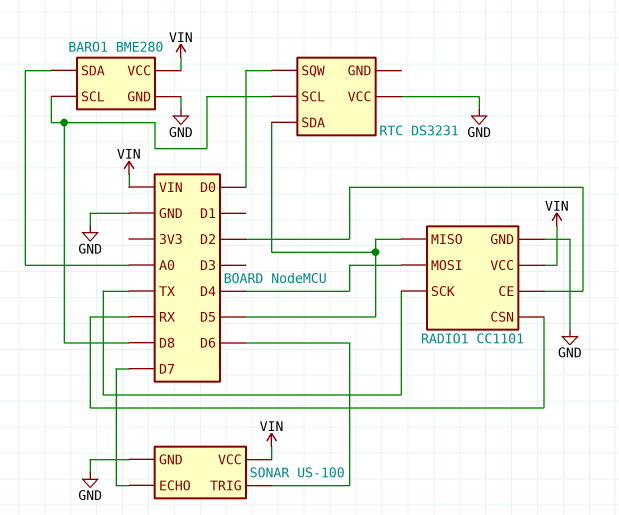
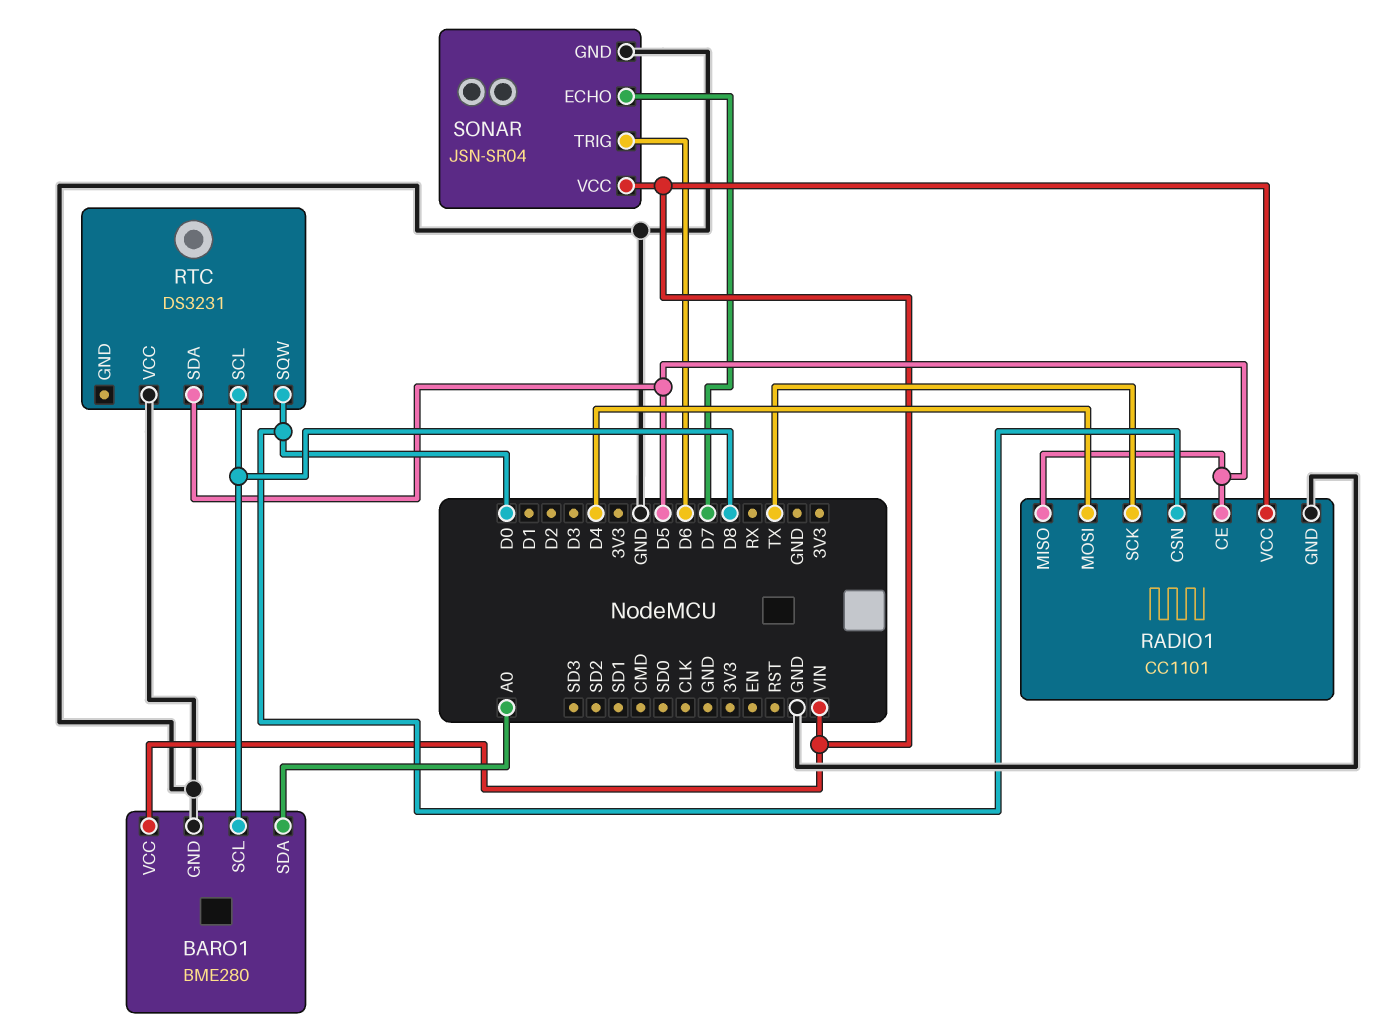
RADIO1 pin CE: D2 -> D5
RADIO1 pin CSN: RX -> D0
SONAR: US-100 -> JSN-SR04

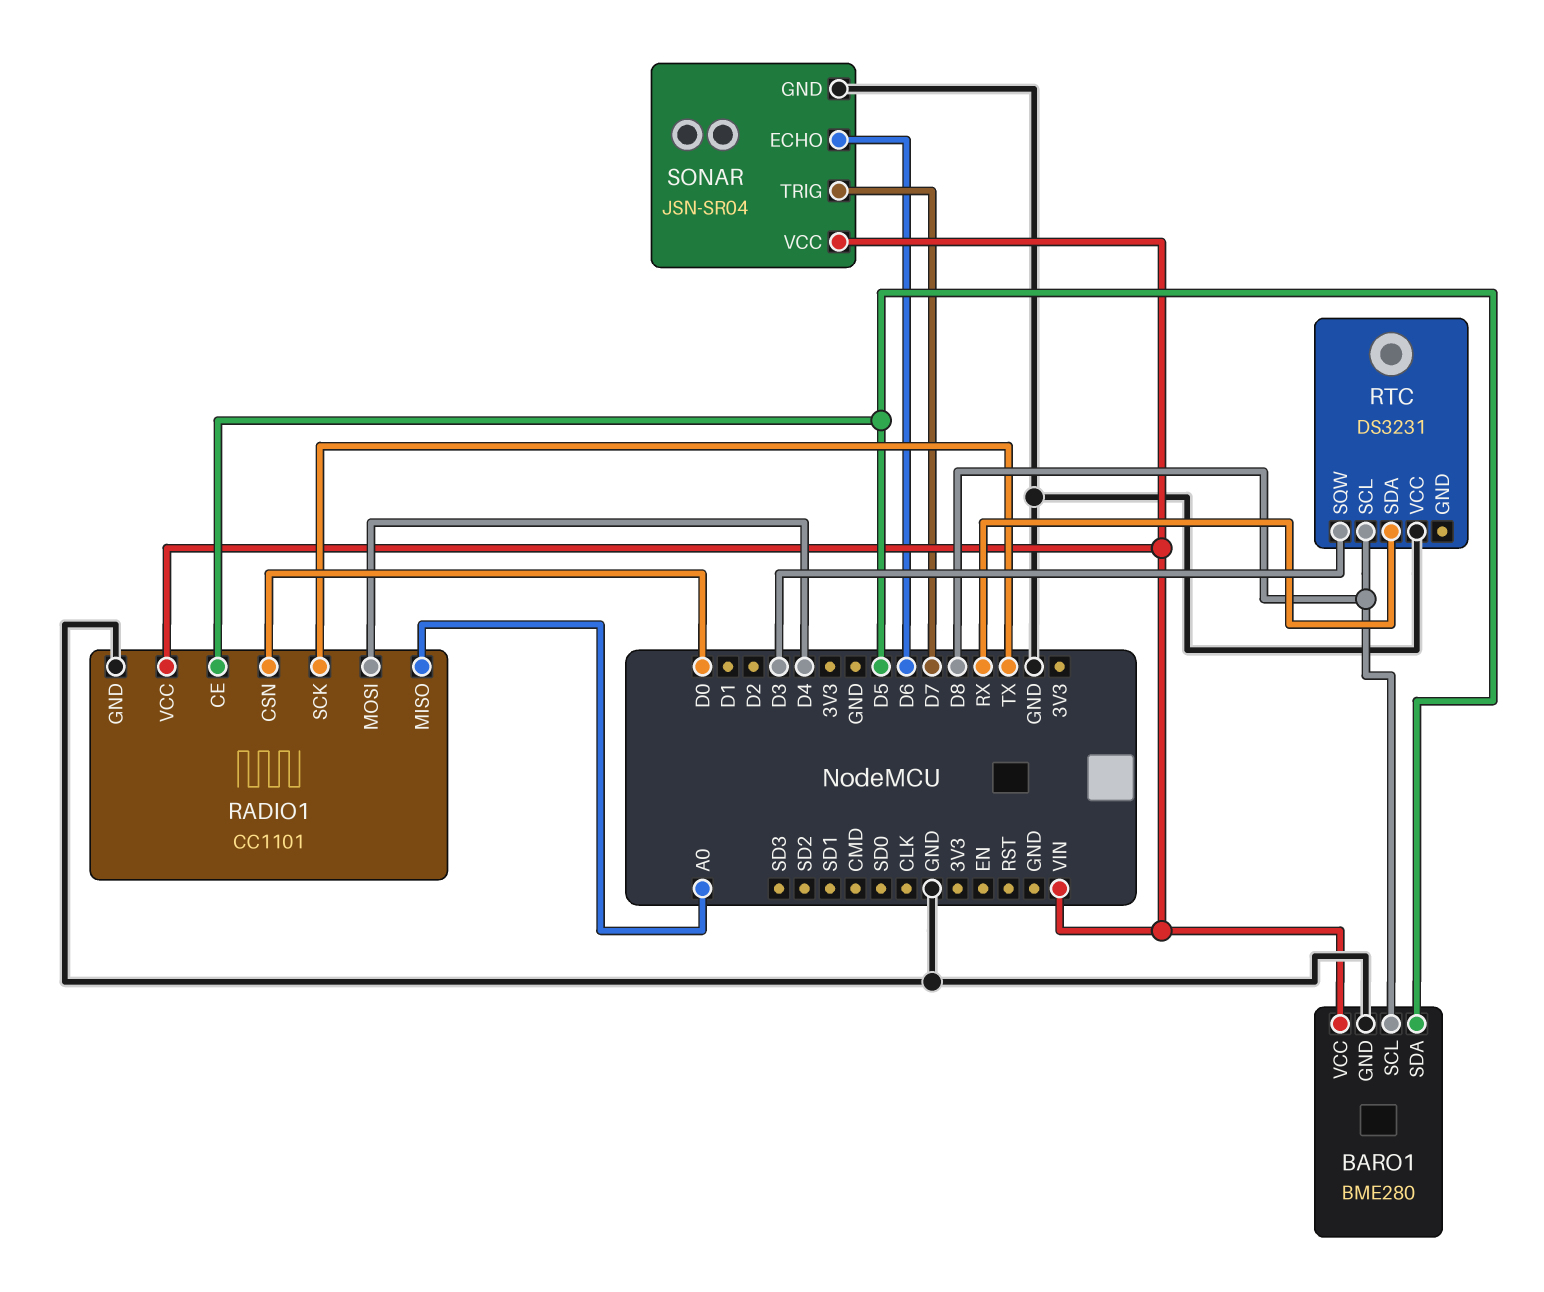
BARO1 pin SDA: A0 -> D5
RADIO1 pin MISO: D5 -> A0
RTC pin SDA: D5 -> RX
RTC pin SQW: D0 -> D3
SONAR pin ECHO: D7 -> D6
SONAR pin TRIG: D6 -> D7

